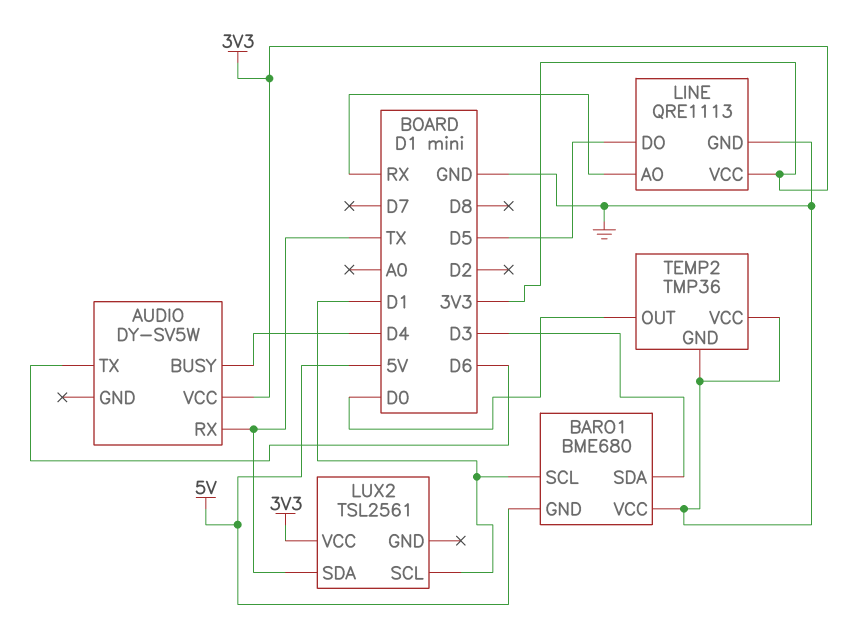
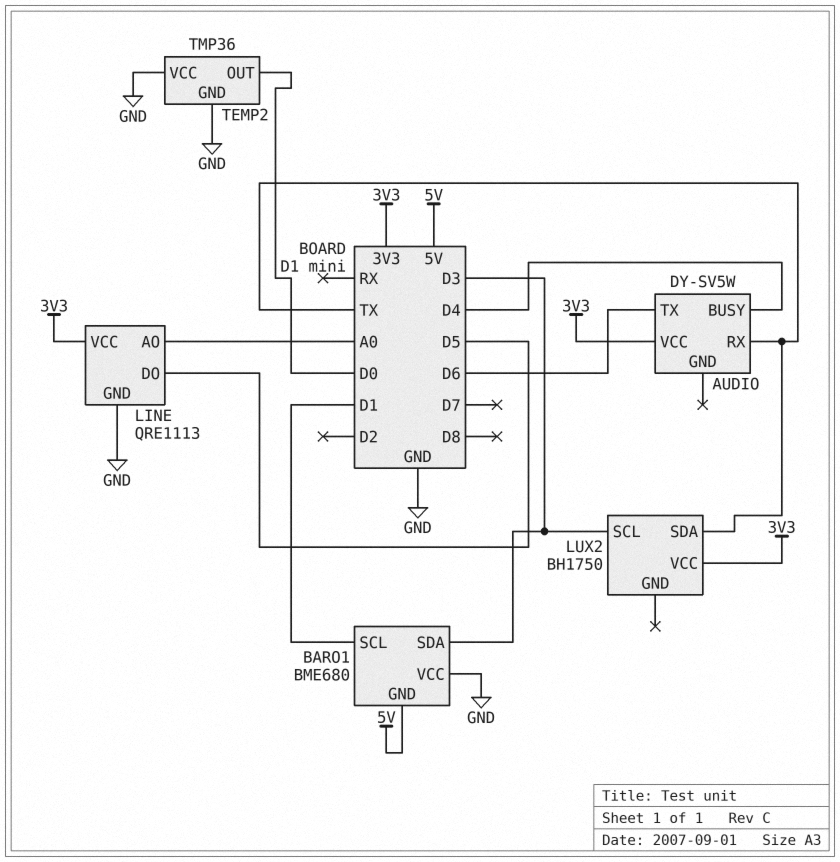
LINE pin AO: RX -> A0
LUX2: TSL2561 -> BH1750
LUX2 pin SCL: D1 -> D3

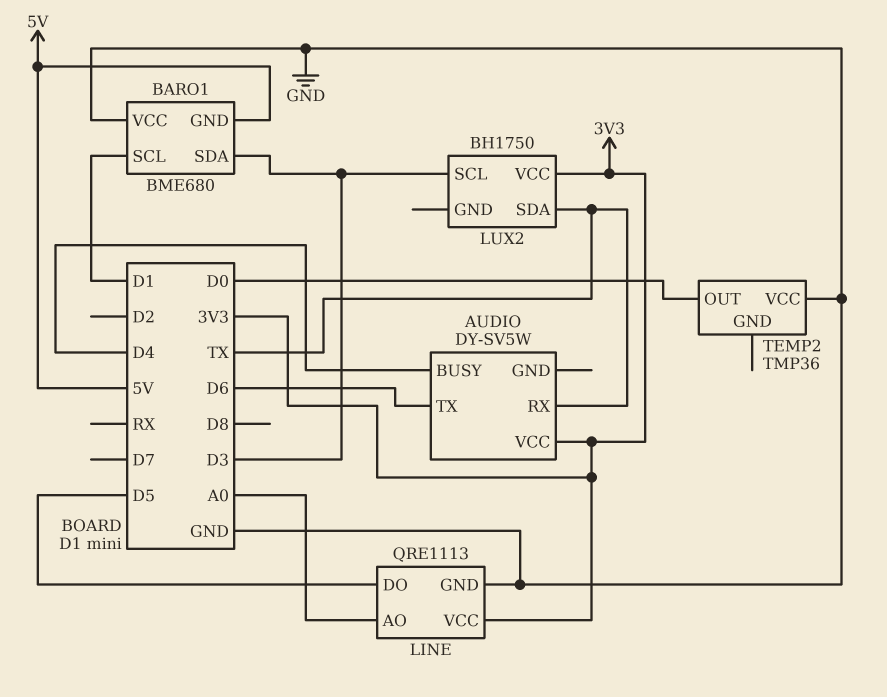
TEMP2 pin GND: GND -> none

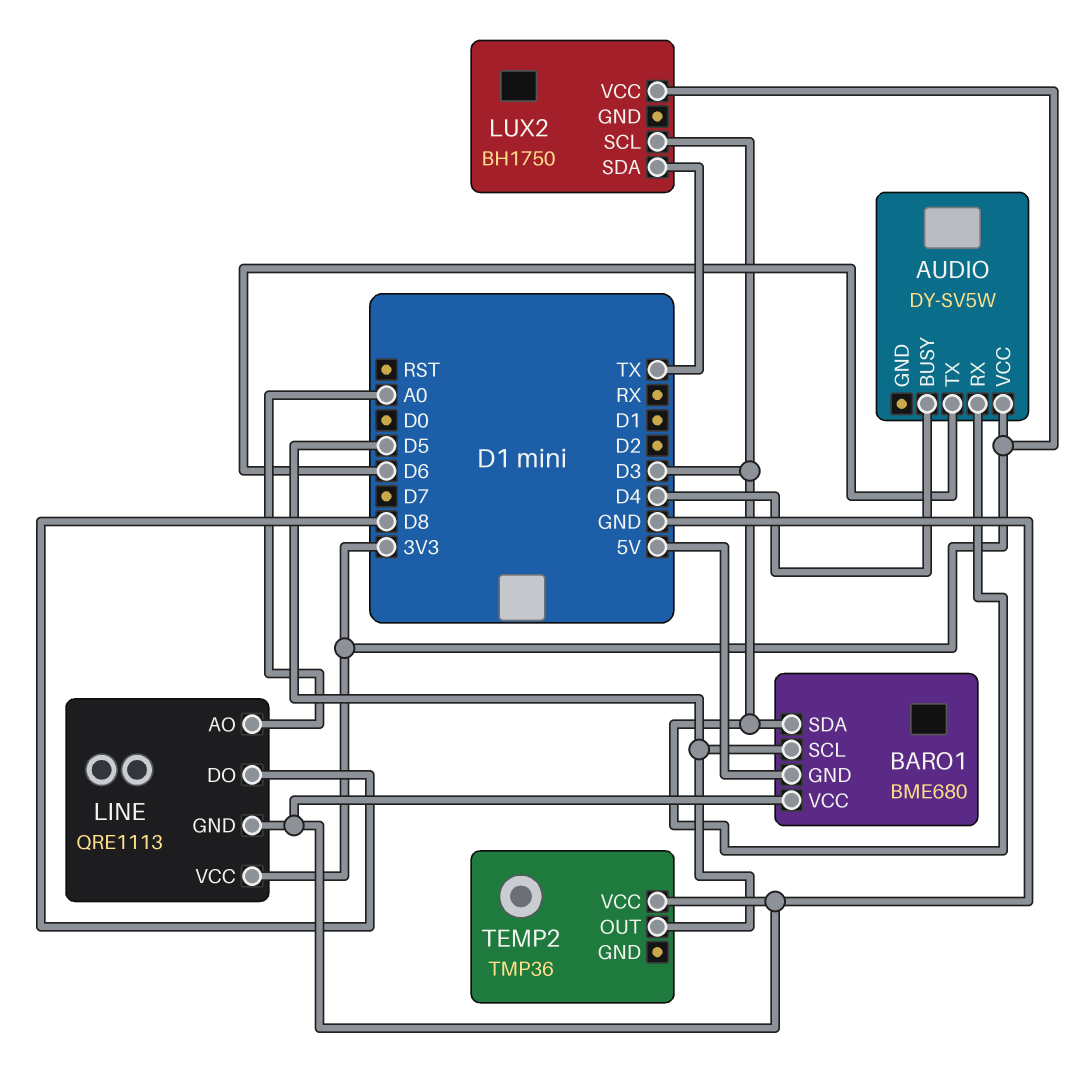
AUDIO pin RX: TX -> D3
BARO1 pin SCL: D1 -> D5
LINE pin DO: D5 -> D8
TEMP2 pin OUT: D0 -> D5

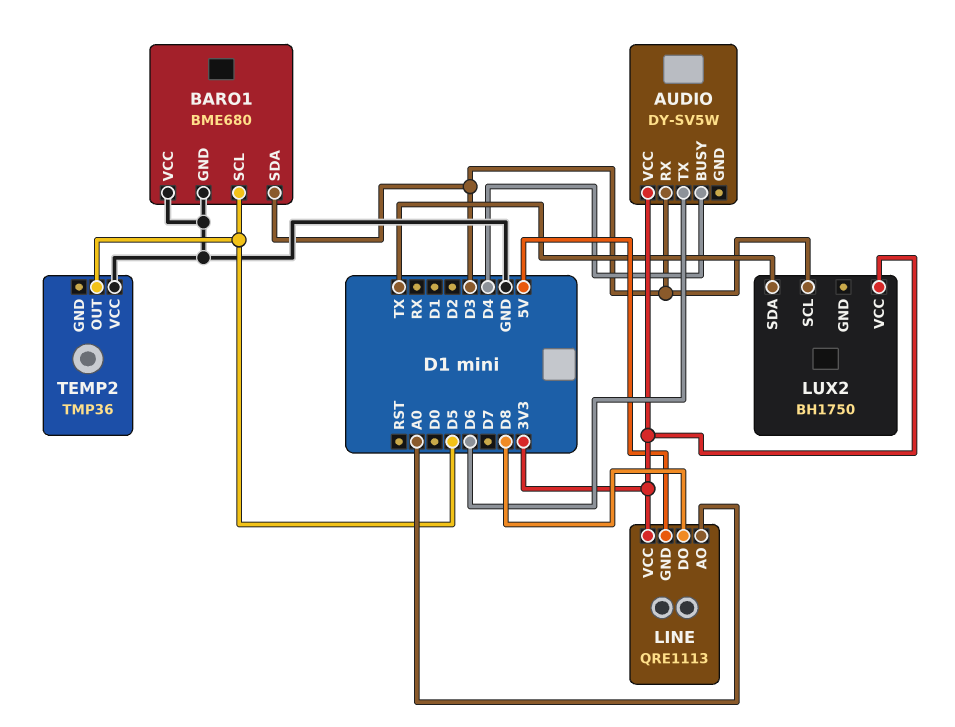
BARO1 pin GND: 5V -> GND
LINE pin GND: GND -> 5V

